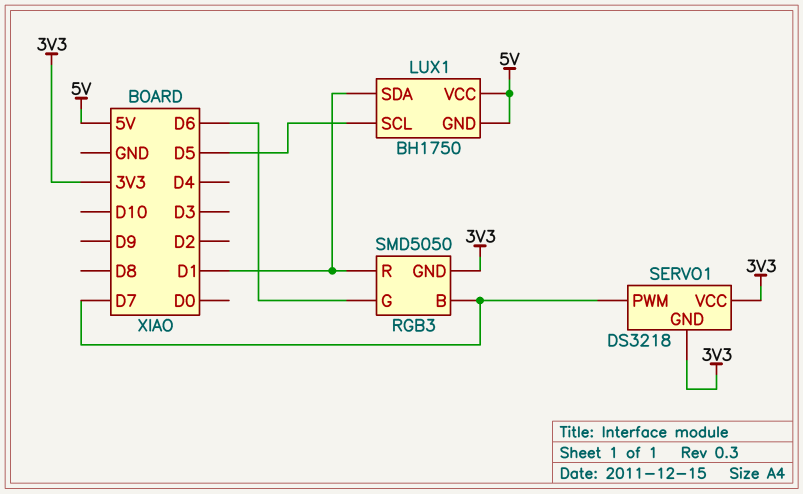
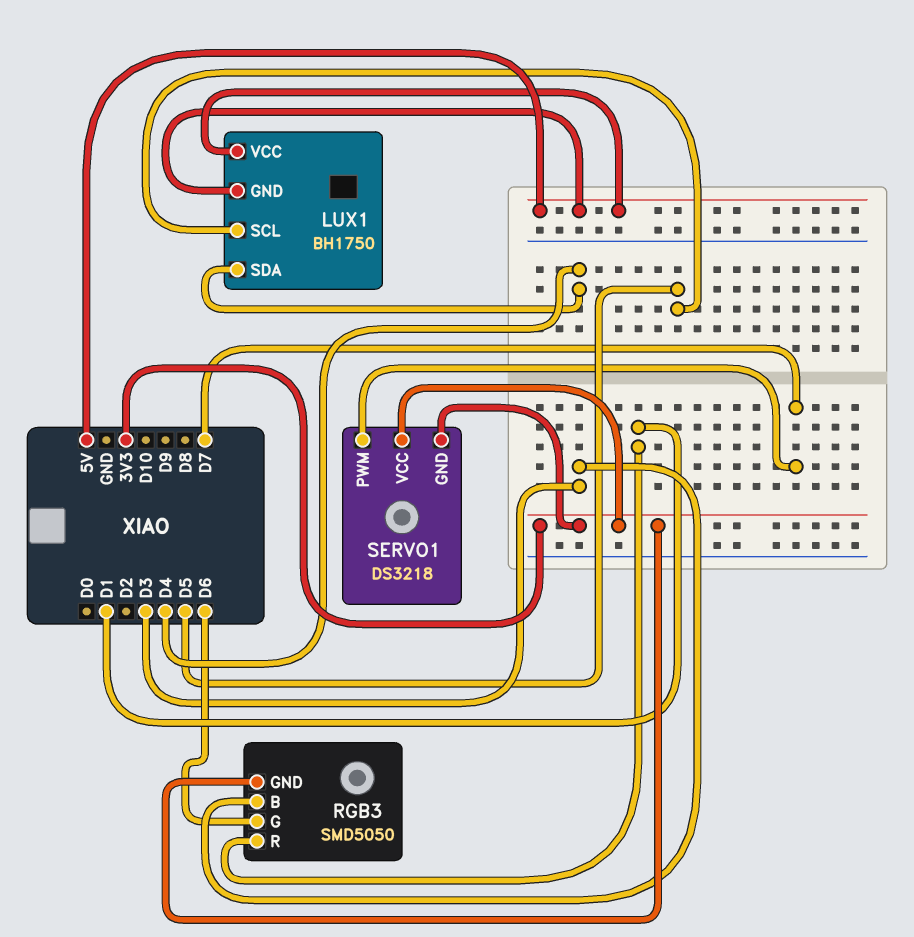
LUX1 pin SDA: D1 -> D4
RGB3 pin B: D7 -> D3

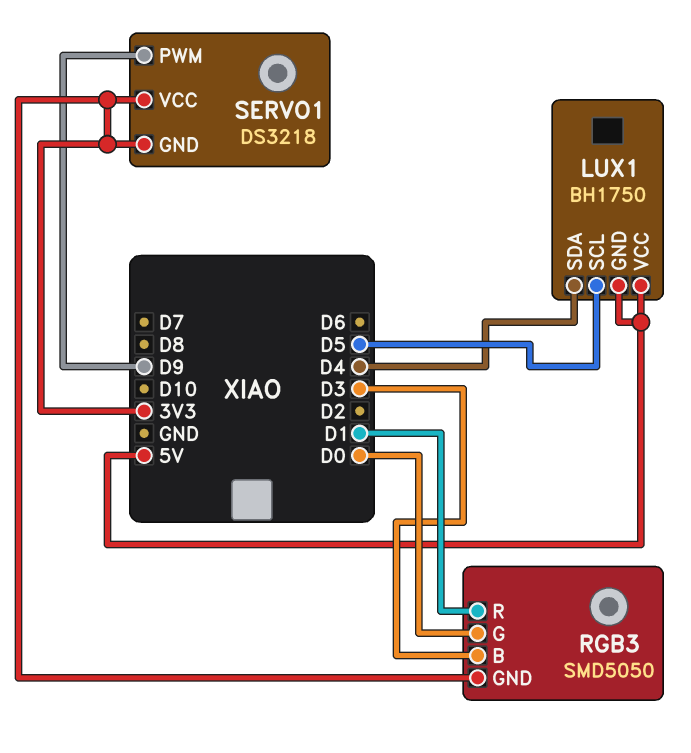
RGB3 pin G: D6 -> D0
SERVO1 pin PWM: D7 -> D9

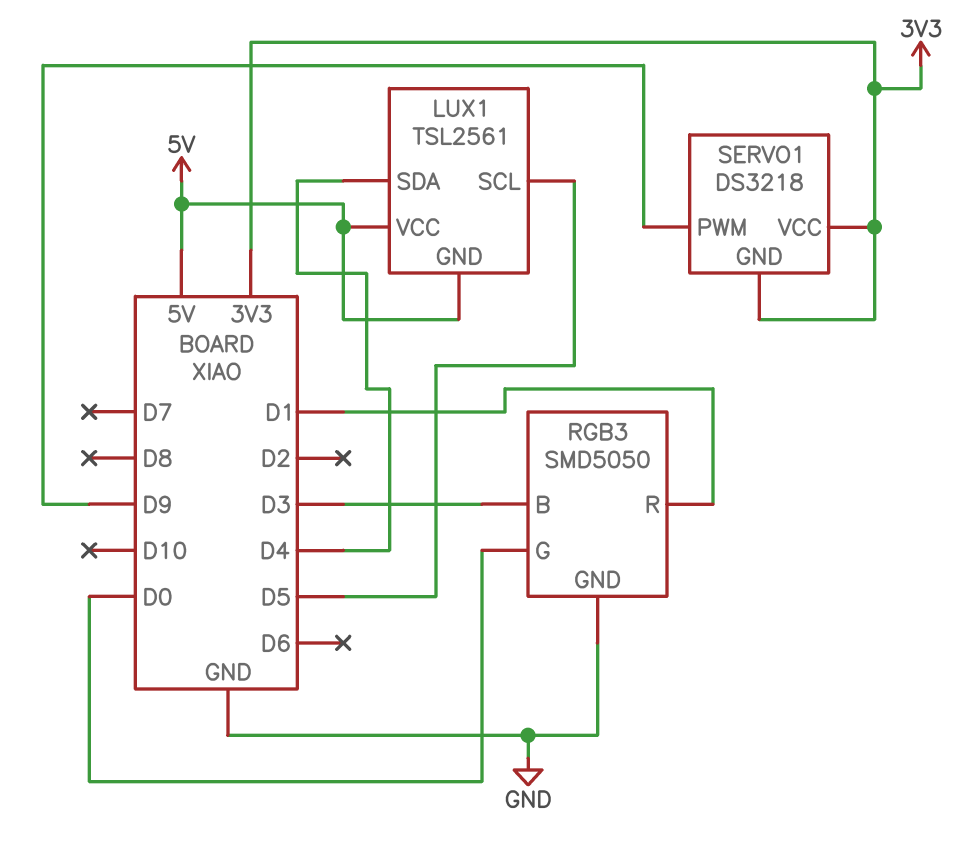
LUX1: BH1750 -> TSL2561
RGB3 pin GND: 3V3 -> GND

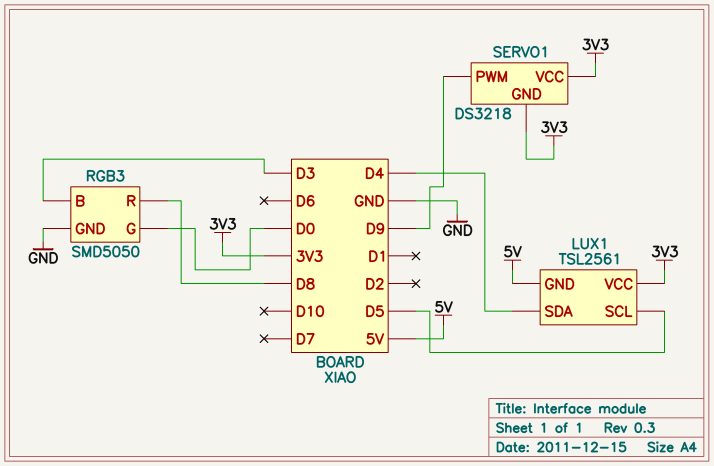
LUX1 pin VCC: 5V -> 3V3
RGB3 pin R: D1 -> D8

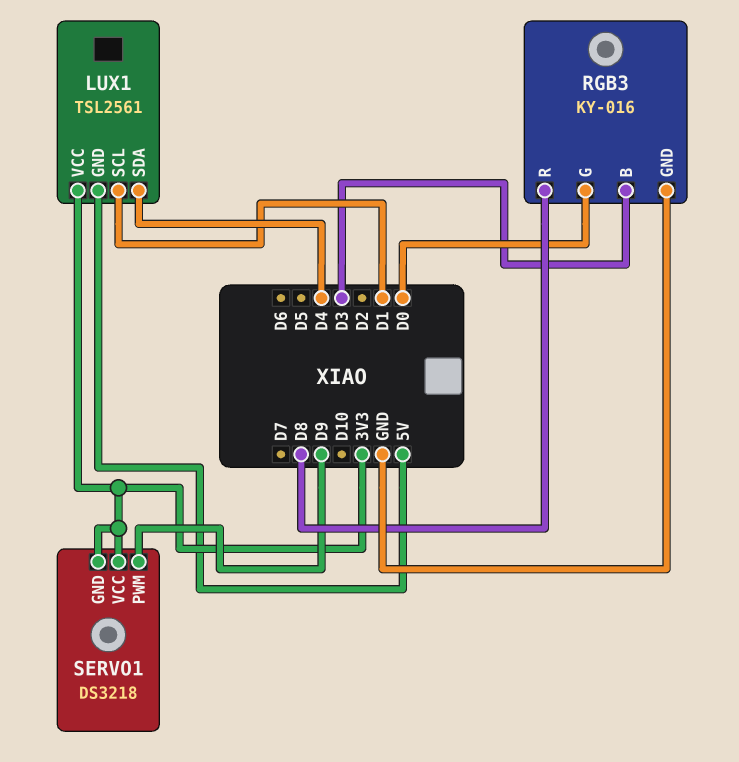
LUX1 pin SCL: D5 -> D1
RGB3: SMD5050 -> KY-016

